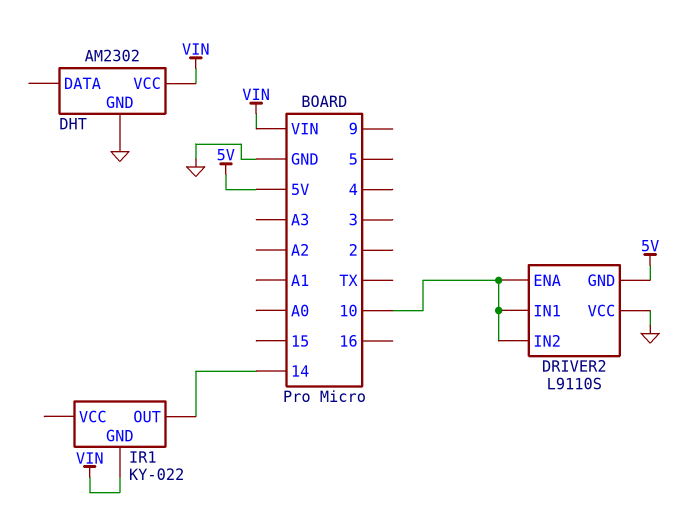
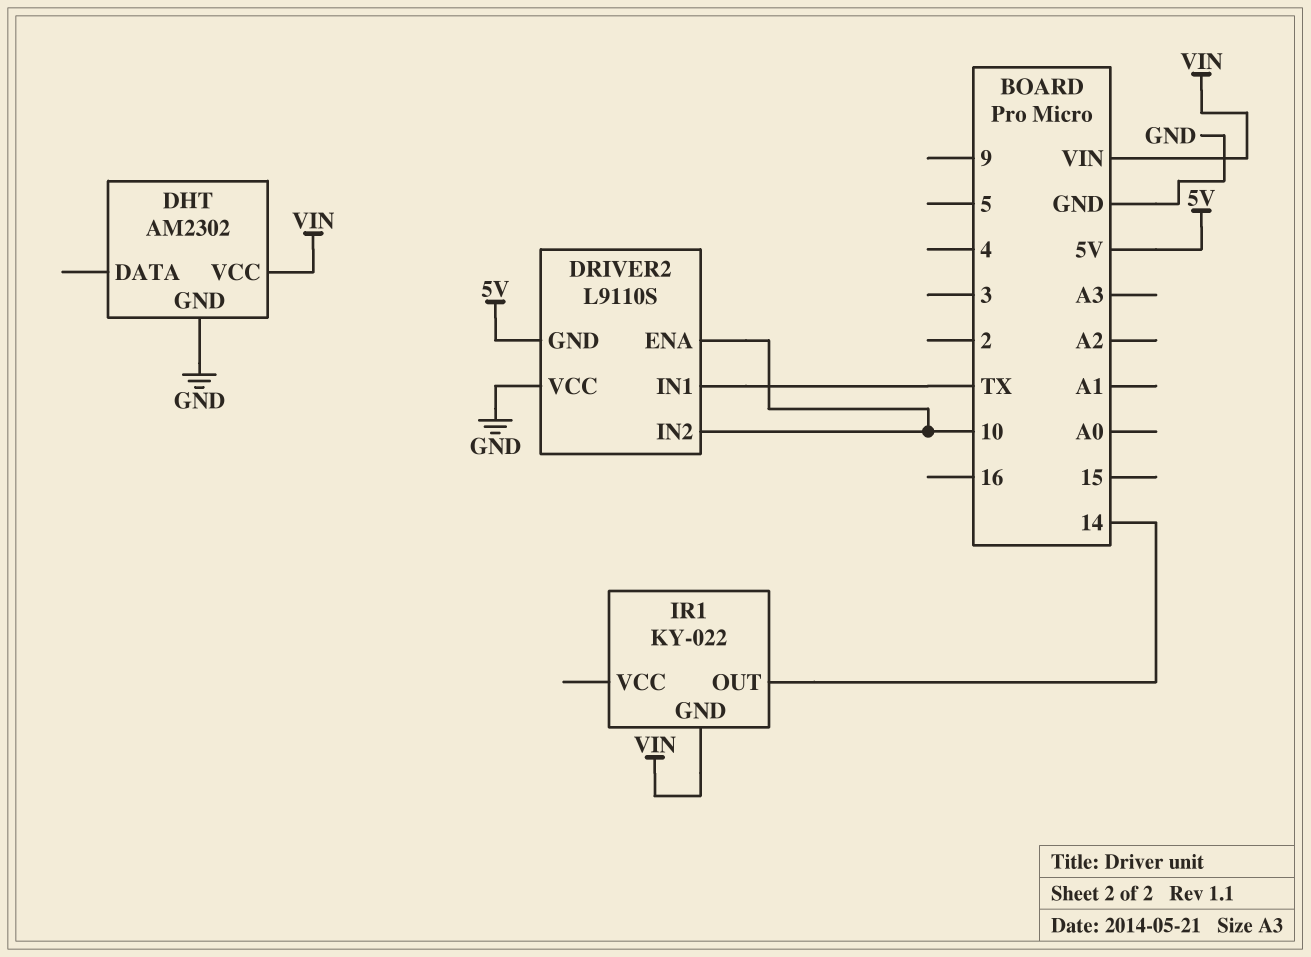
DRIVER2 pin IN1: 10 -> TX

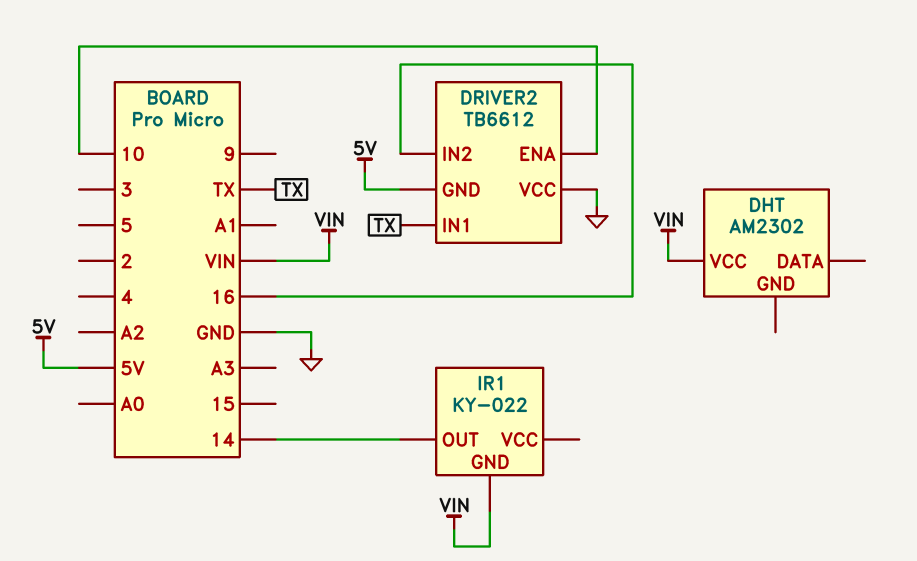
DHT pin GND: GND -> none
DRIVER2: L9110S -> TB6612
DRIVER2 pin IN2: 10 -> 16

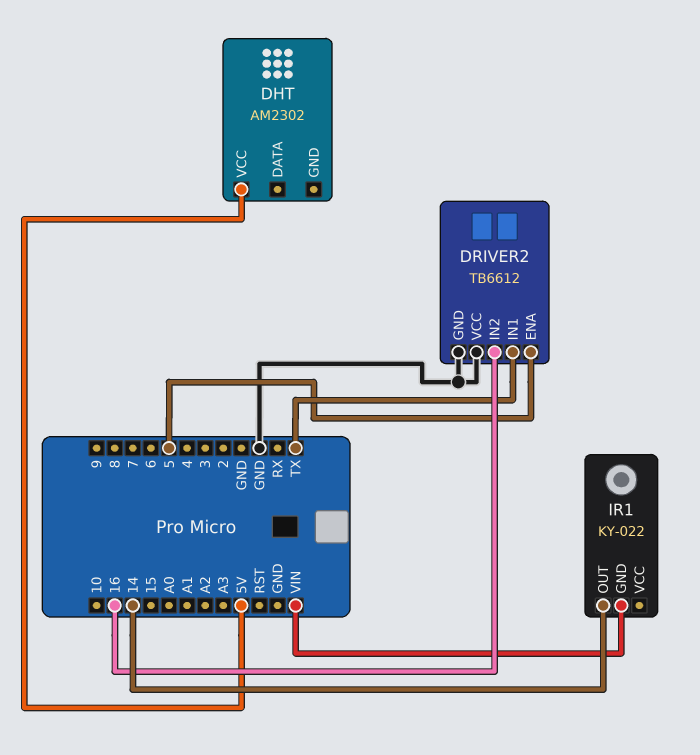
DHT pin VCC: VIN -> 5V
DRIVER2 pin ENA: 10 -> 5
DRIVER2 pin GND: 5V -> GND

